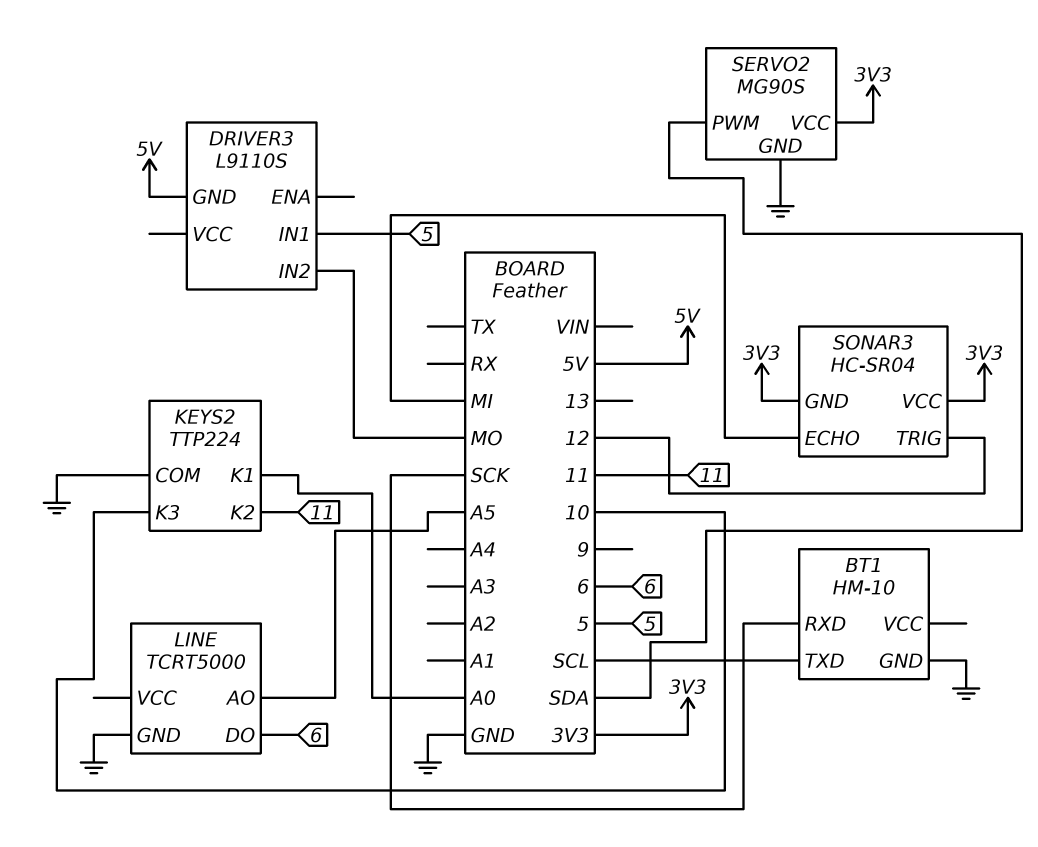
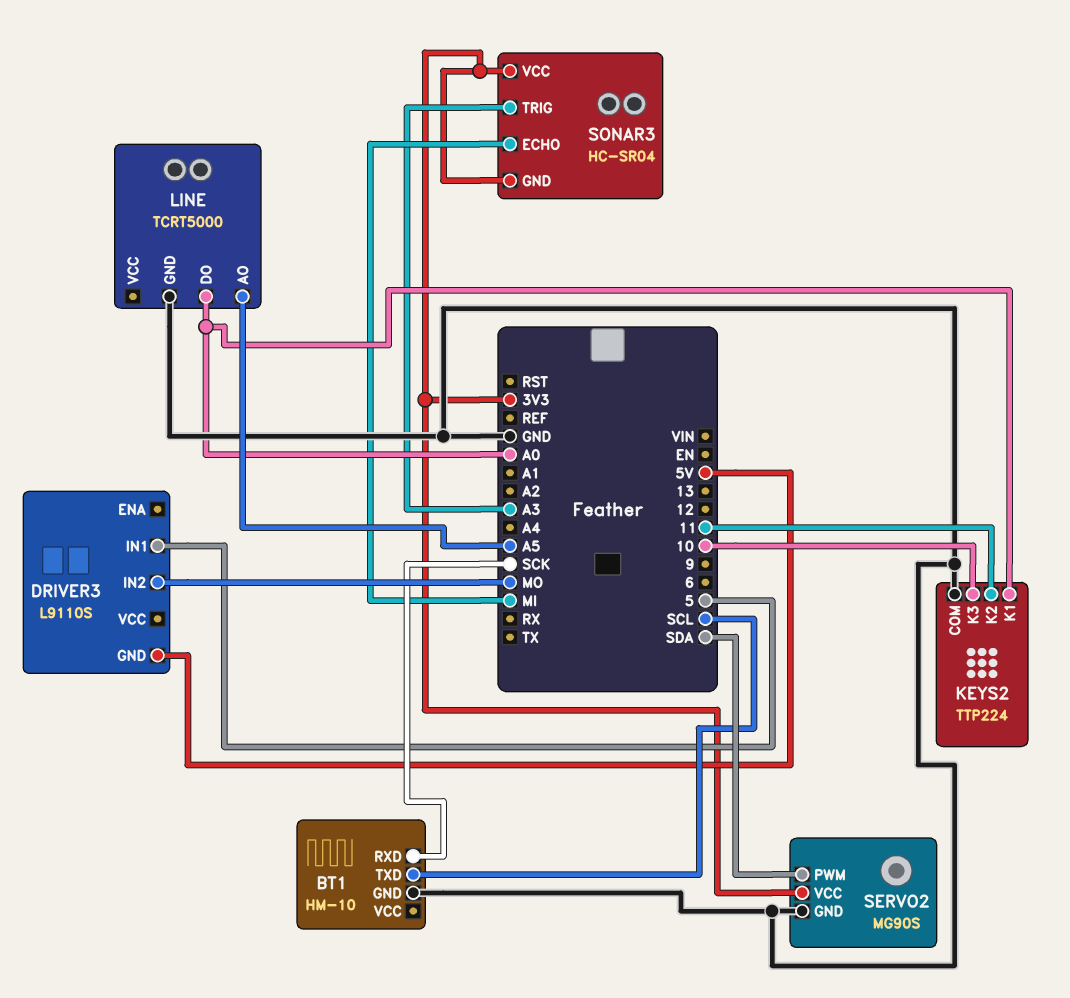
LINE pin DO: 6 -> A0
SONAR3 pin TRIG: 12 -> A3

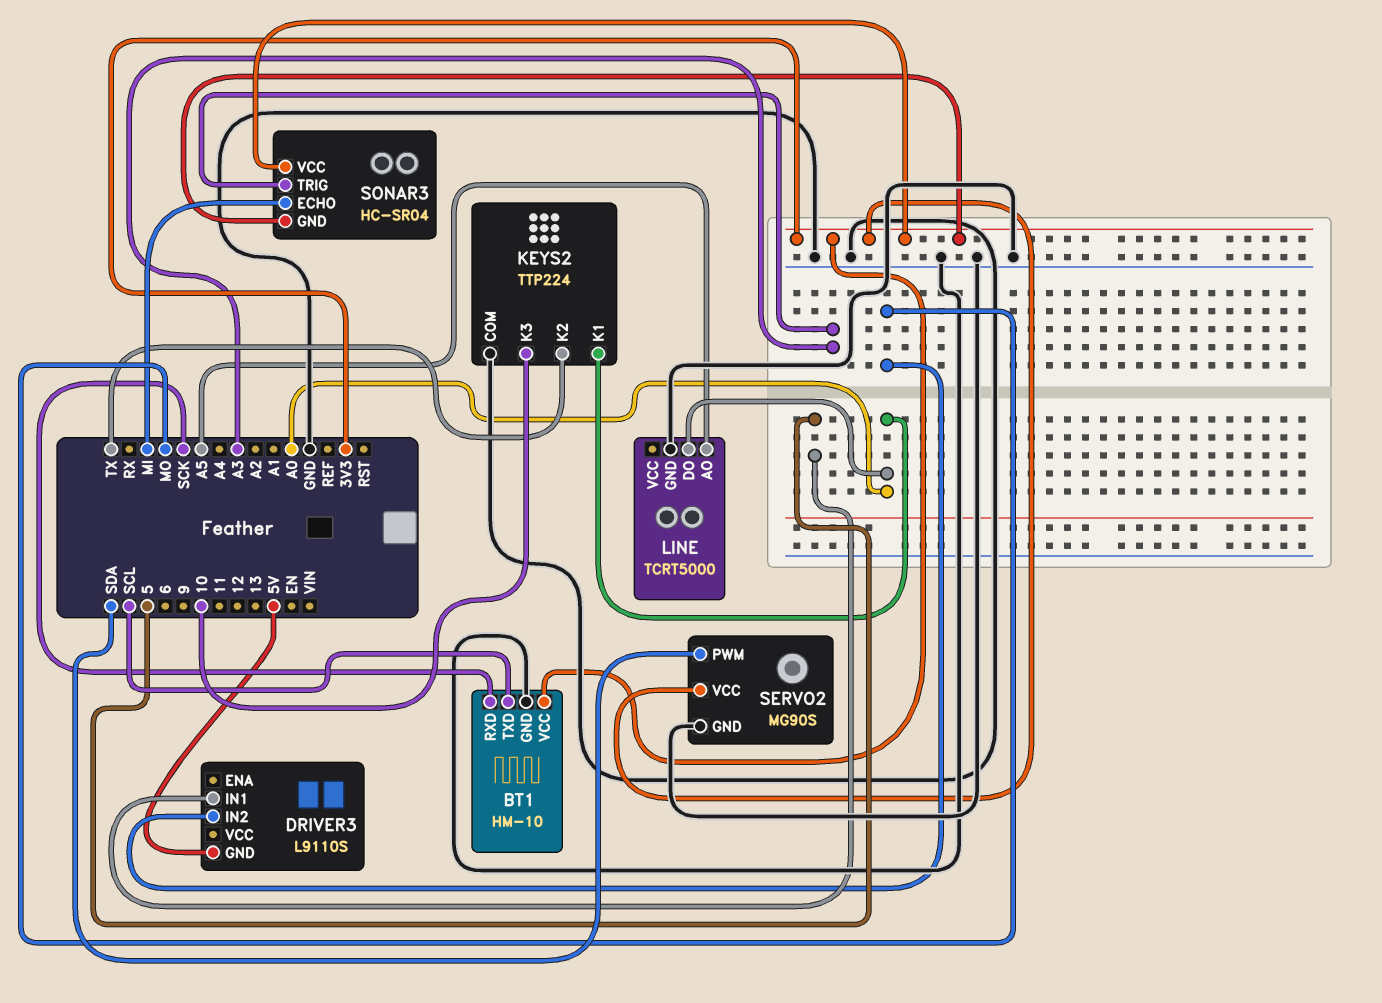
BT1 pin VCC: none -> 3V3
KEYS2 pin K2: 11 -> TX

